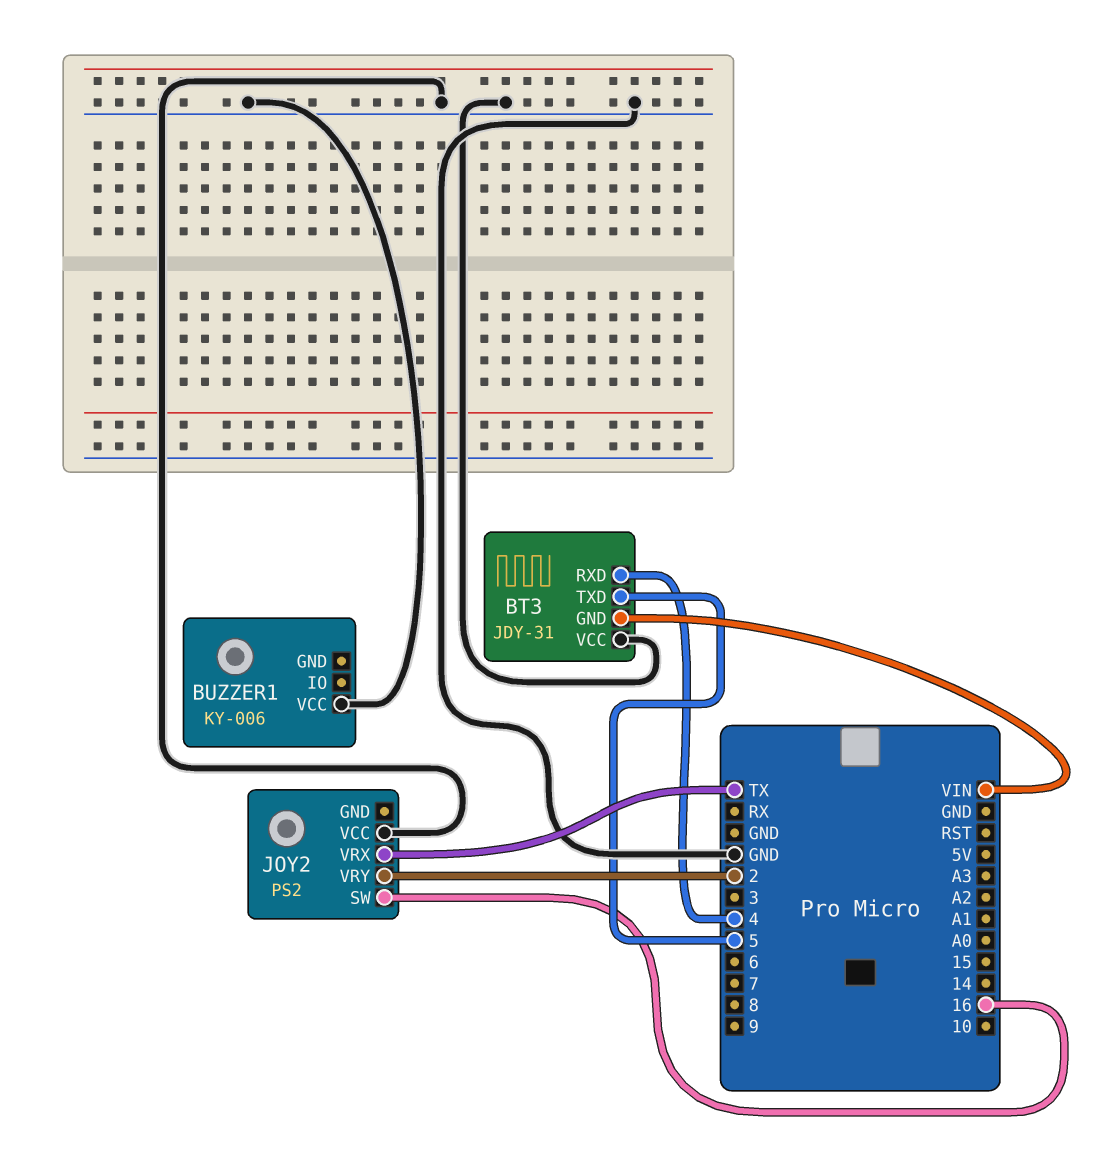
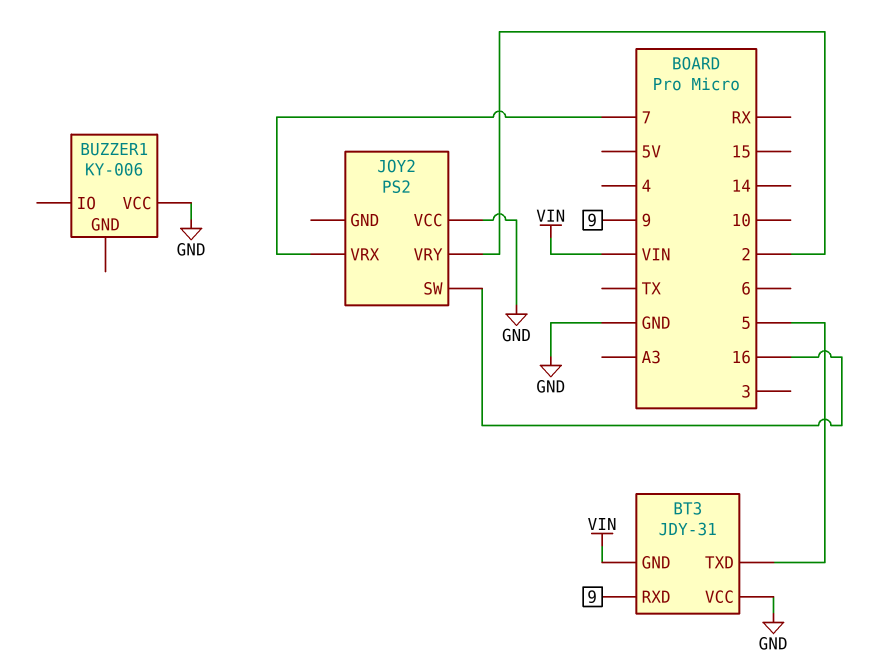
BT3 pin RXD: 4 -> 9
JOY2 pin VRX: TX -> 7

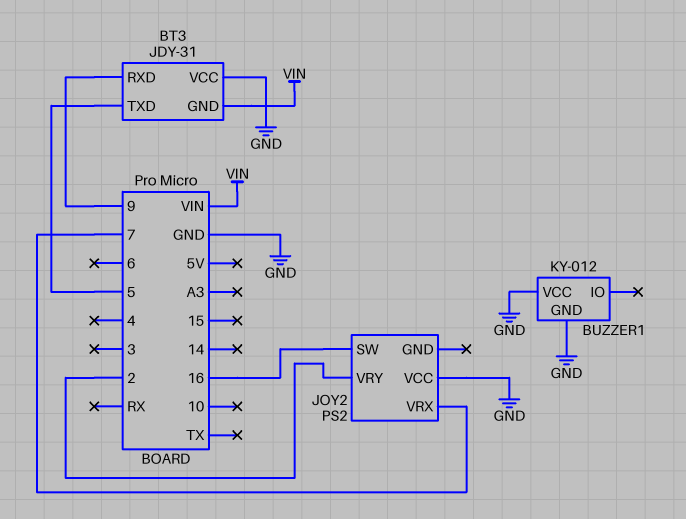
BUZZER1: KY-006 -> KY-012
BUZZER1 pin GND: none -> GND

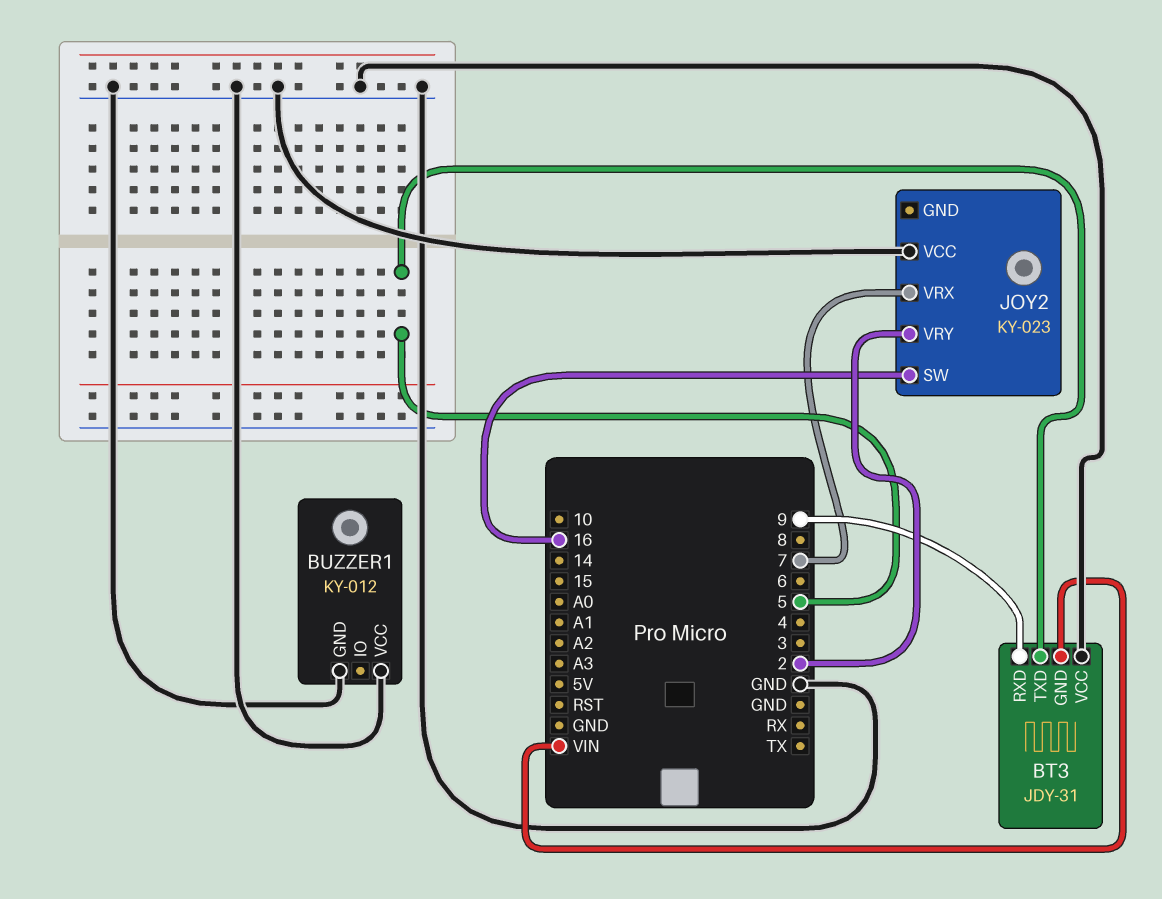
JOY2: PS2 -> KY-023

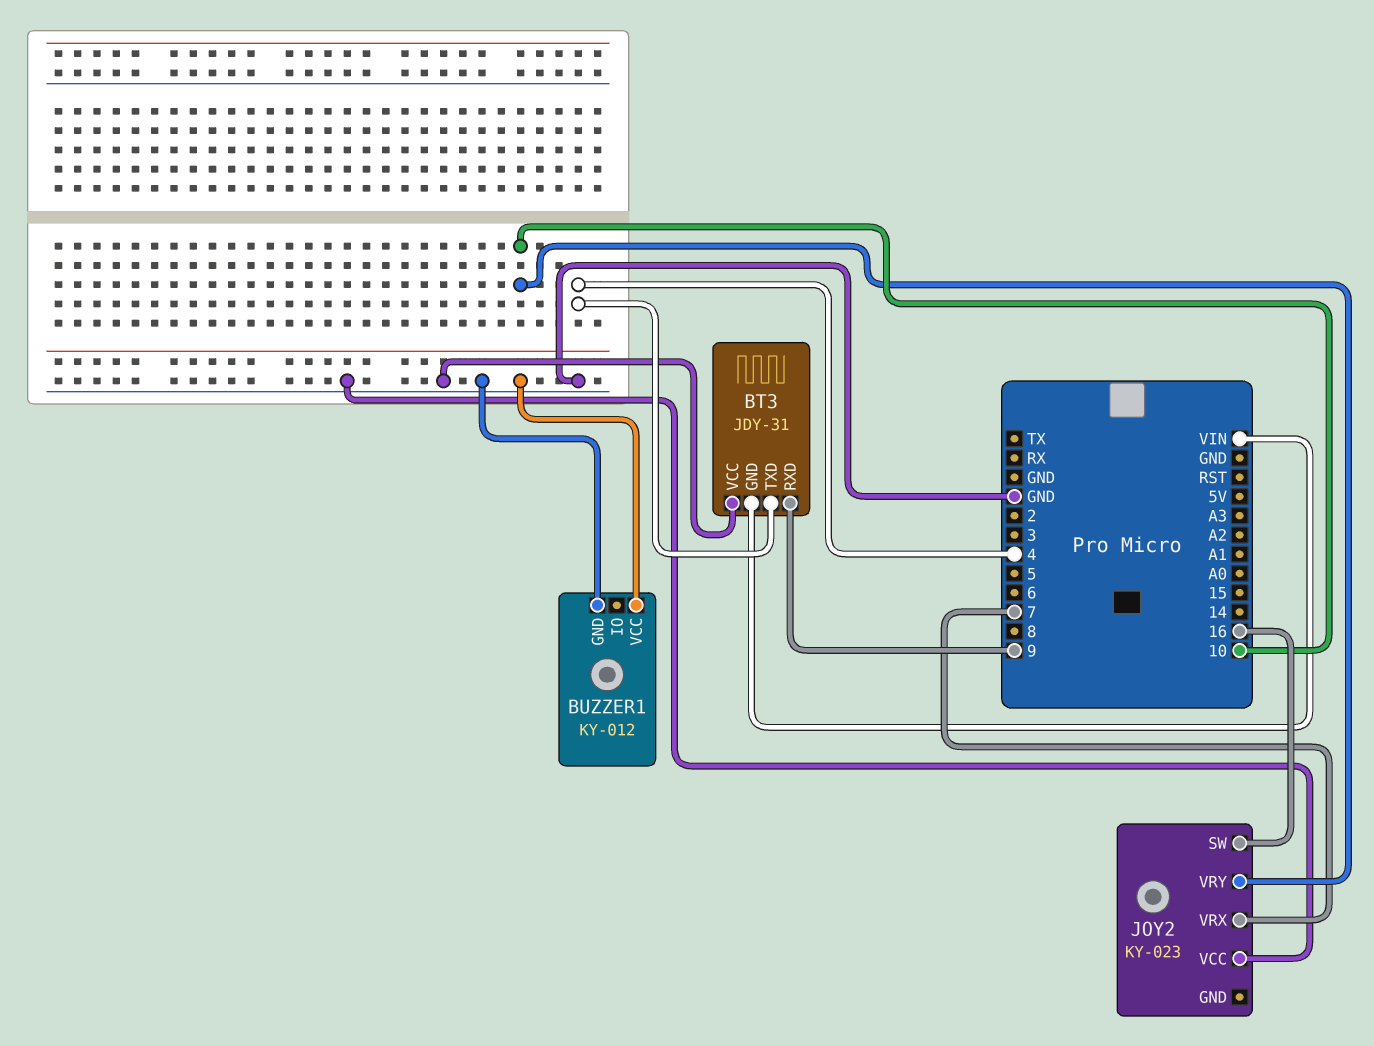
BT3 pin TXD: 5 -> 4
JOY2 pin VRY: 2 -> 10

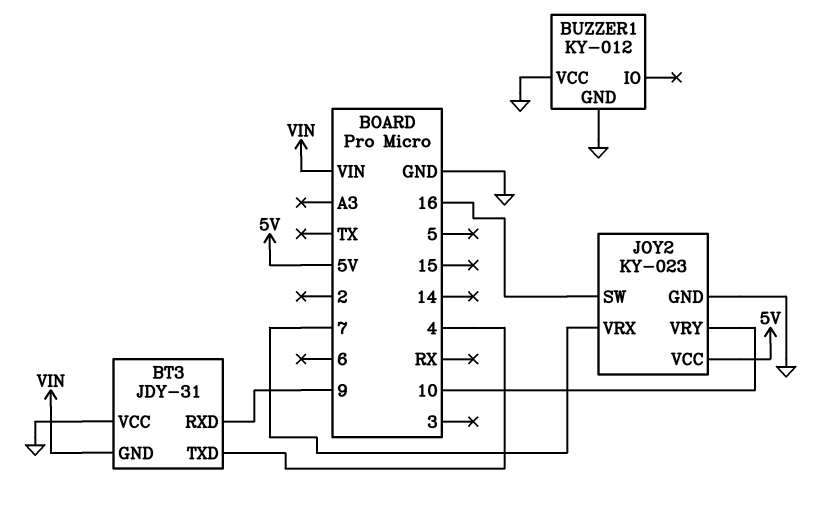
JOY2 pin GND: none -> GND
JOY2 pin VCC: GND -> 5V

